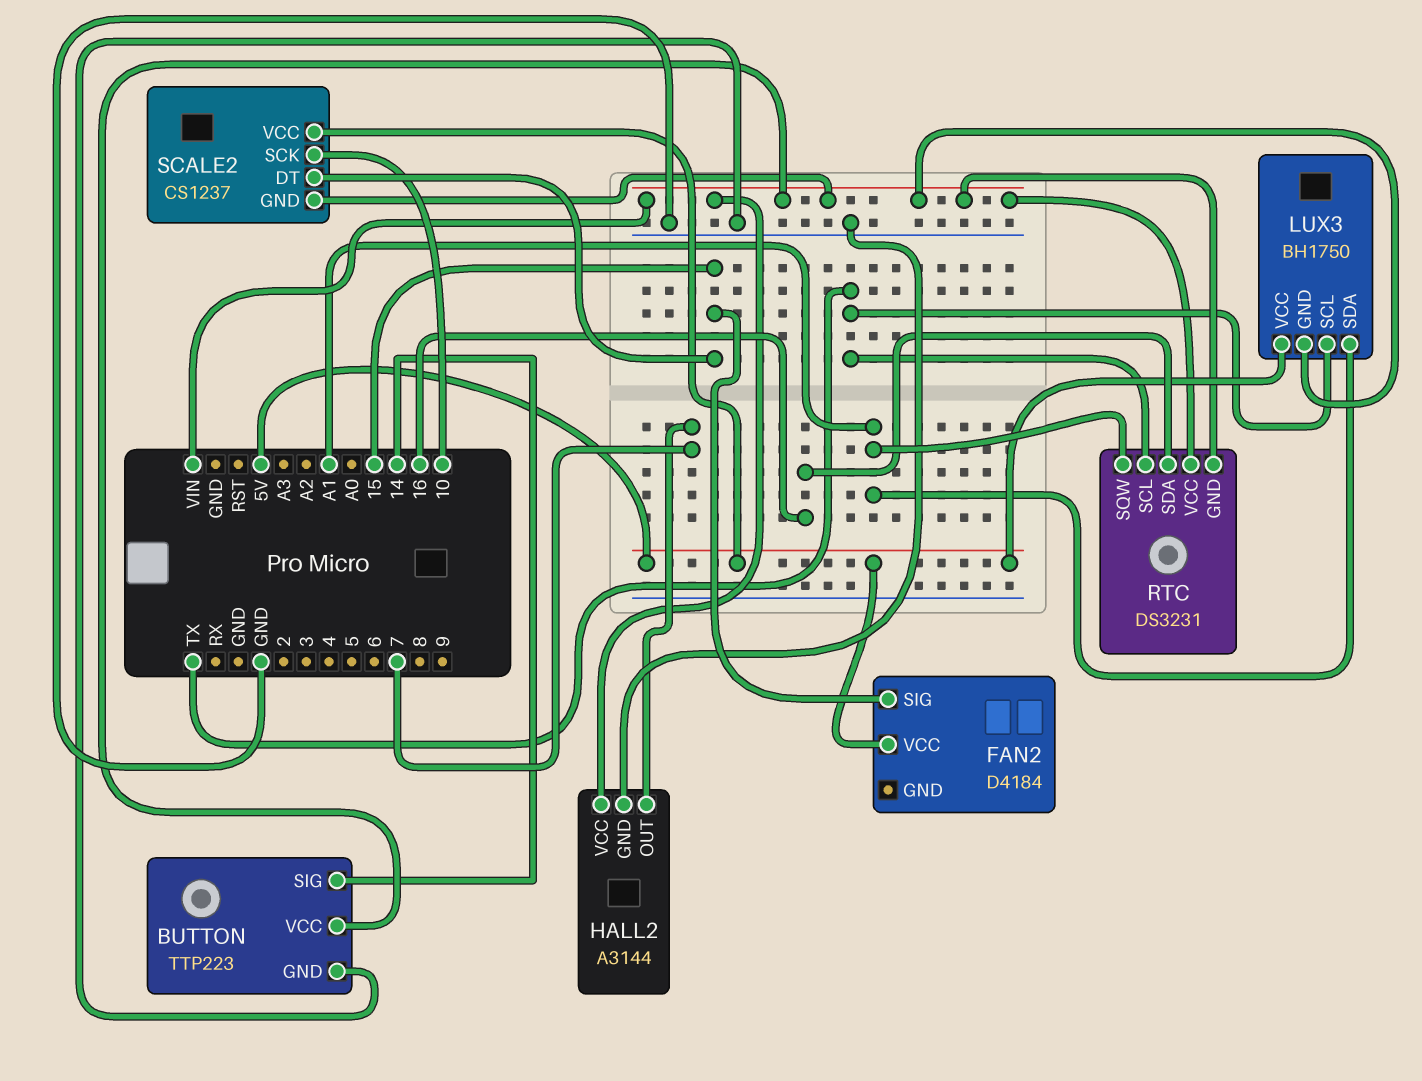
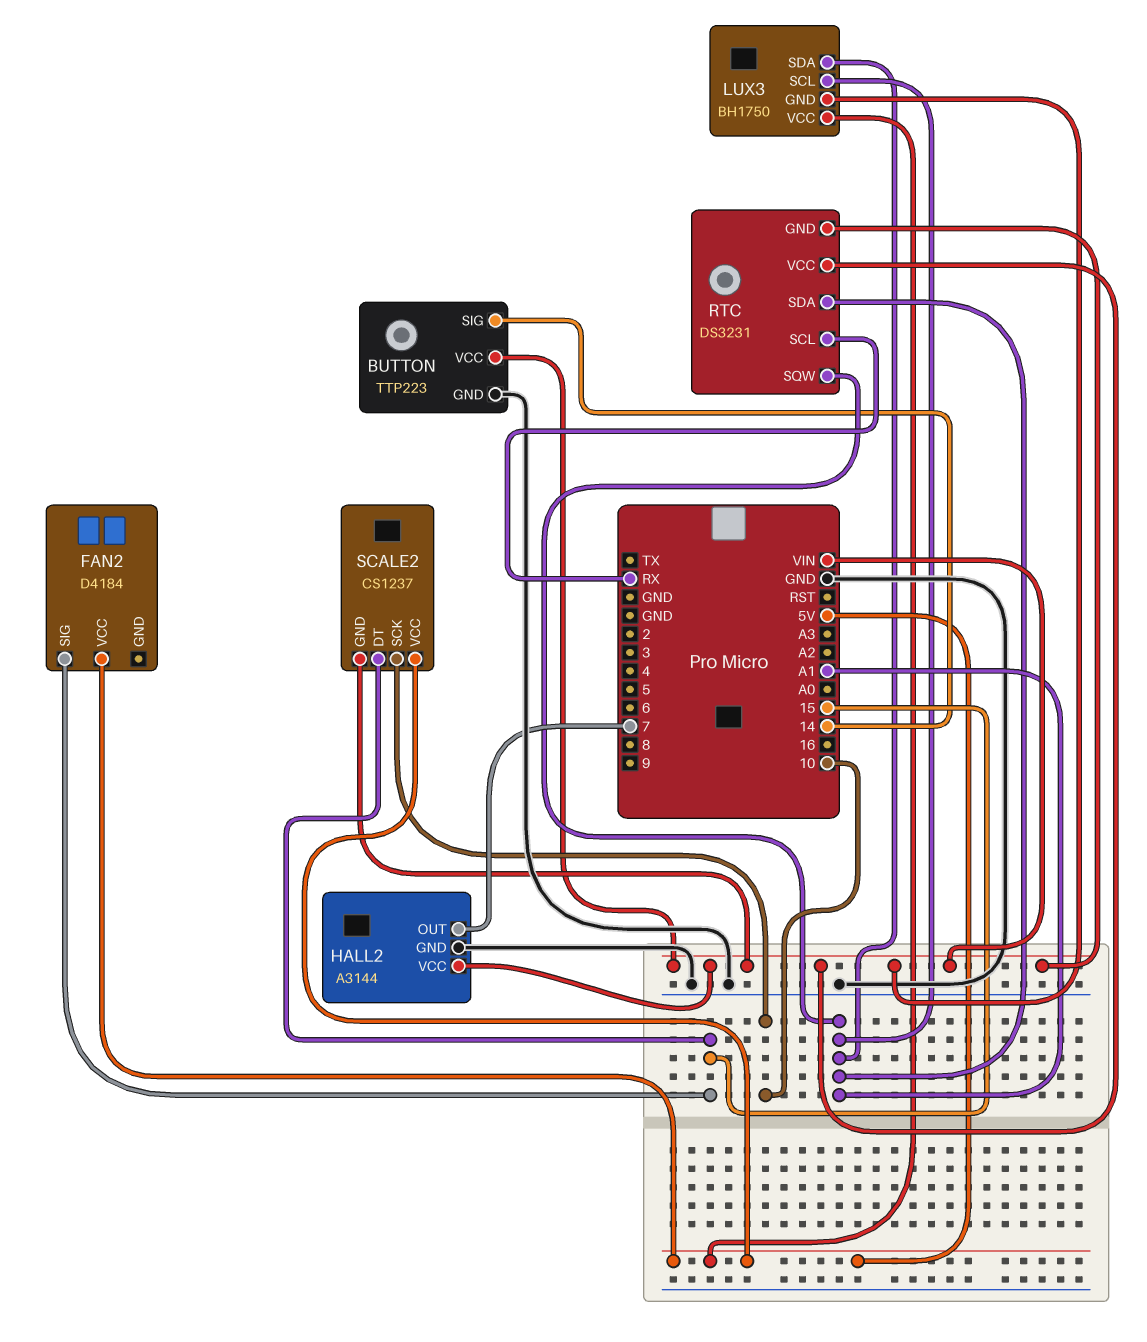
LUX3 pin SCL: TX -> A1
RTC pin SCL: TX -> RX
RTC pin SDA: 16 -> A1

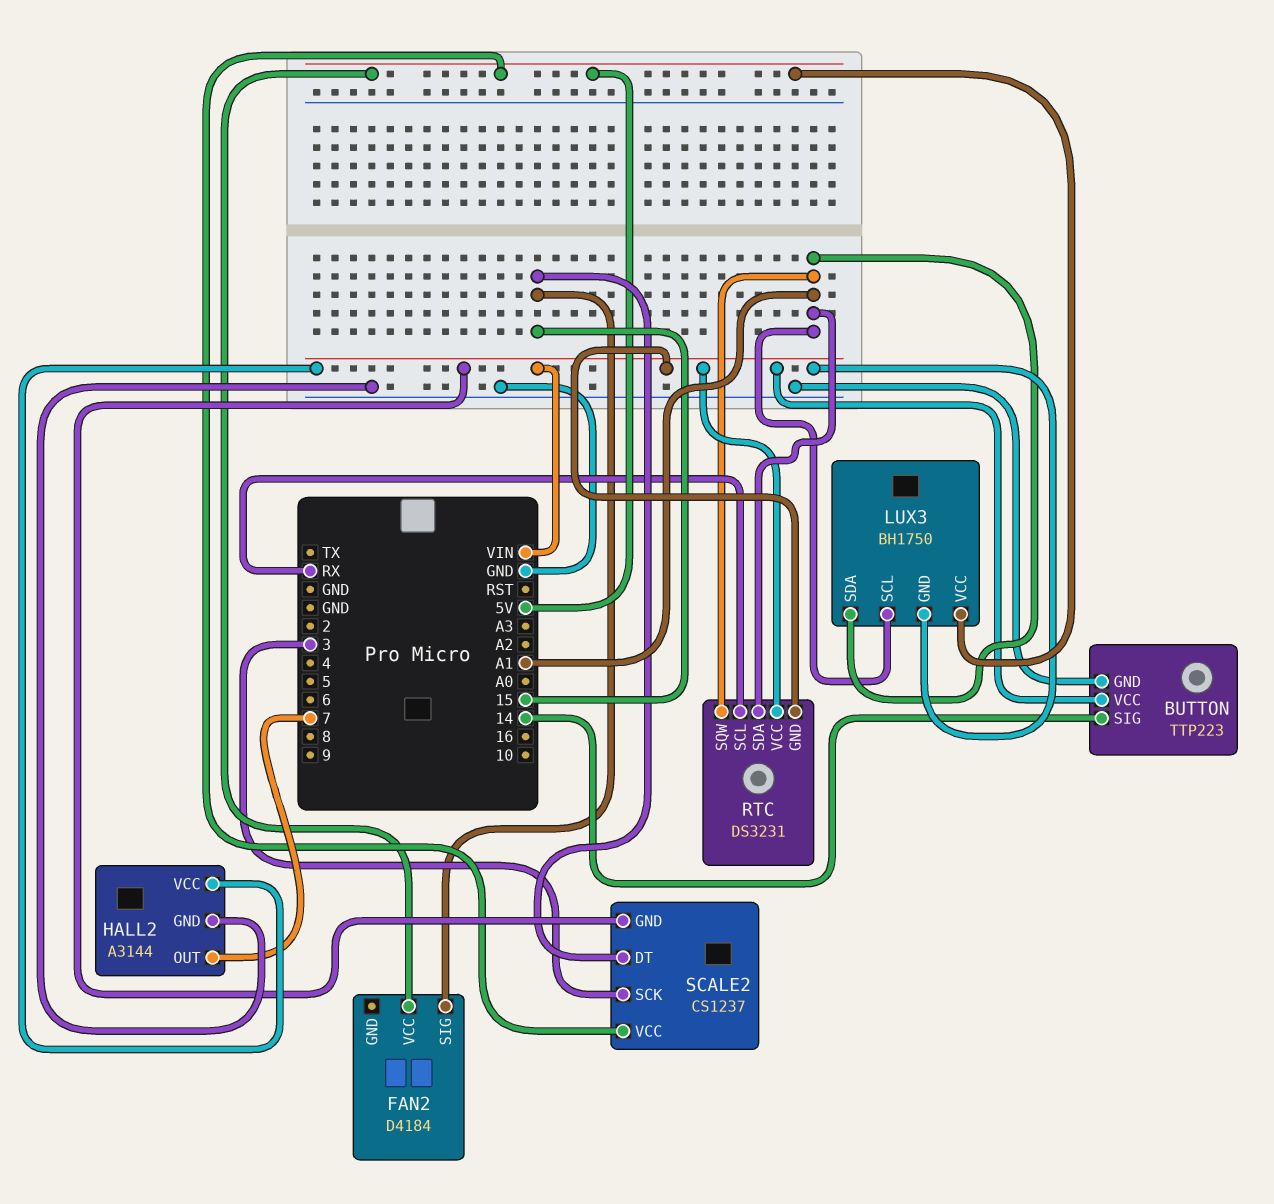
SCALE2 pin SCK: 10 -> 3

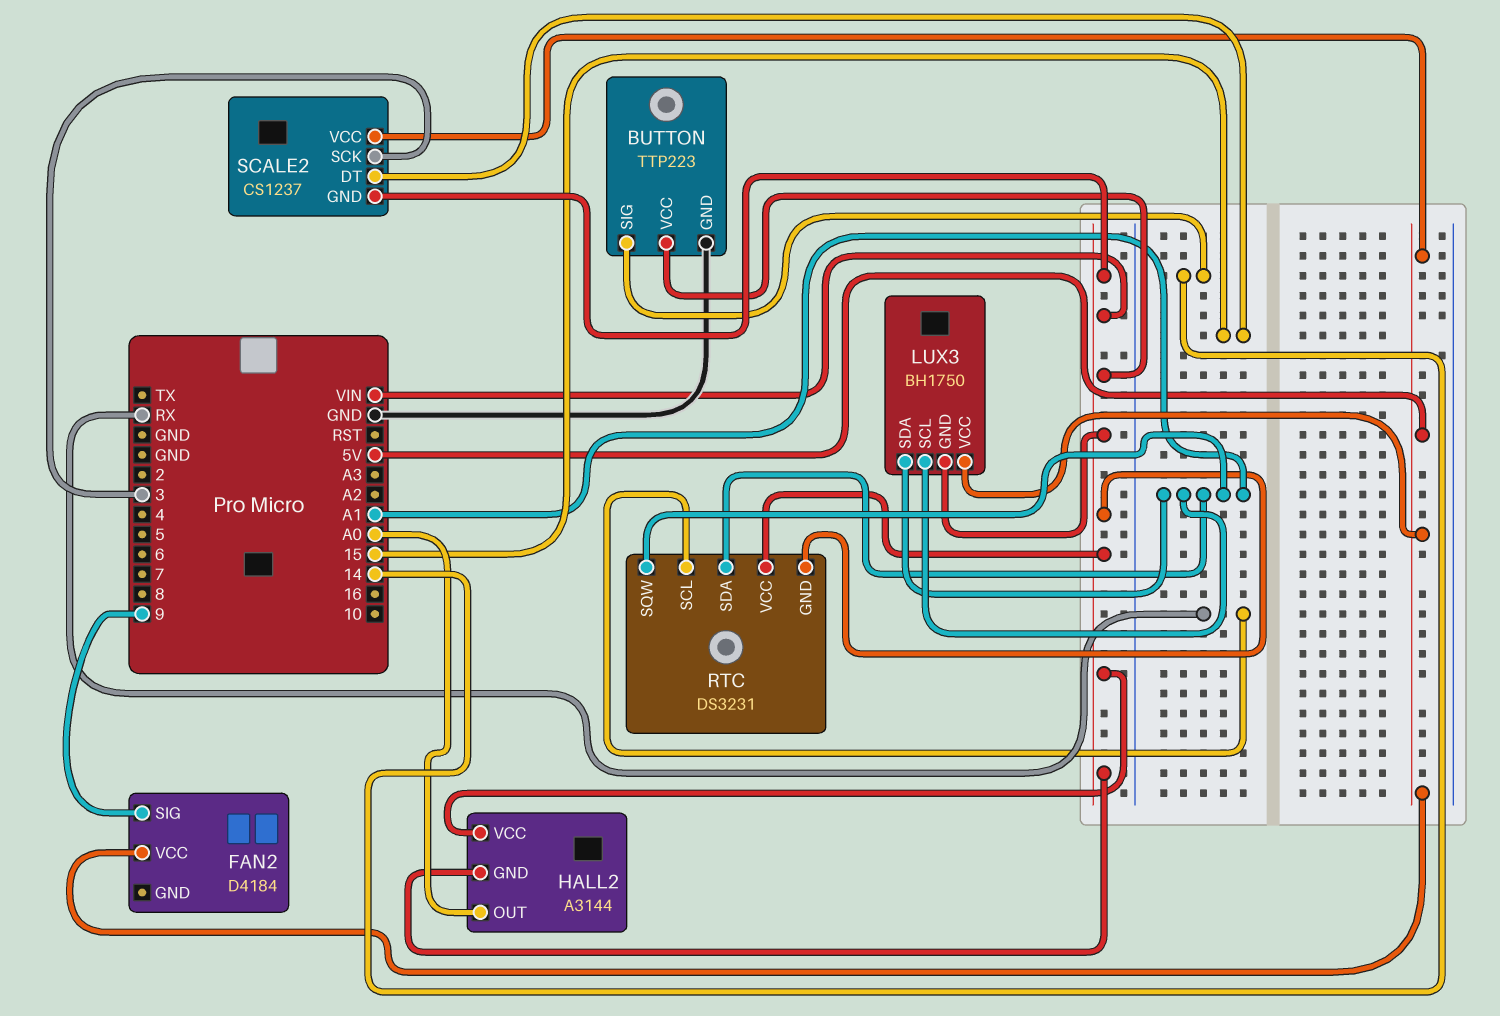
FAN2 pin SIG: 15 -> 9
HALL2 pin GND: GND -> VIN
HALL2 pin OUT: 7 -> A0

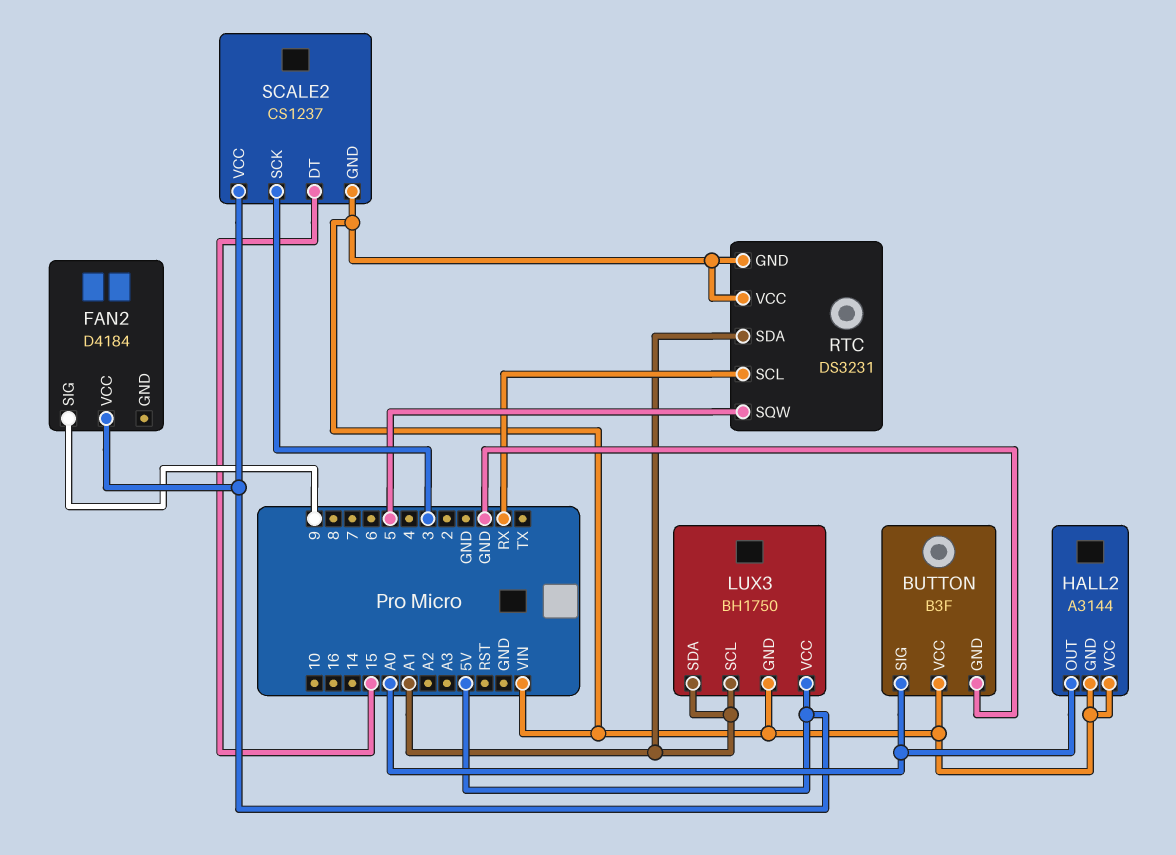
BUTTON: TTP223 -> B3F
BUTTON pin SIG: 14 -> A0
RTC pin SQW: A1 -> 5

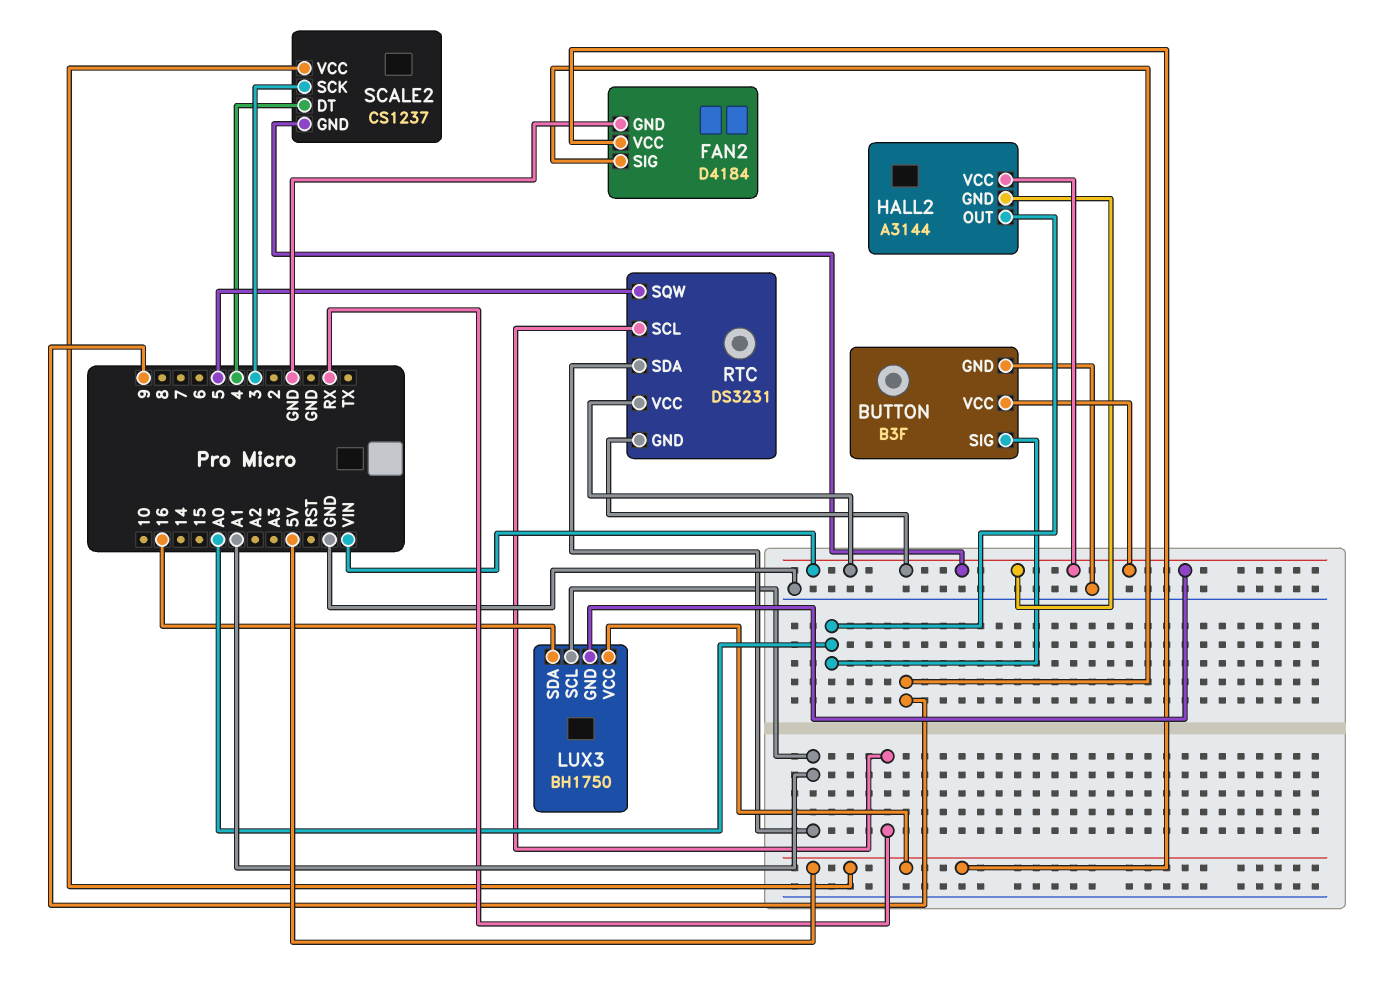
FAN2 pin GND: none -> GND
LUX3 pin SDA: A1 -> 16
SCALE2 pin DT: 15 -> 4

